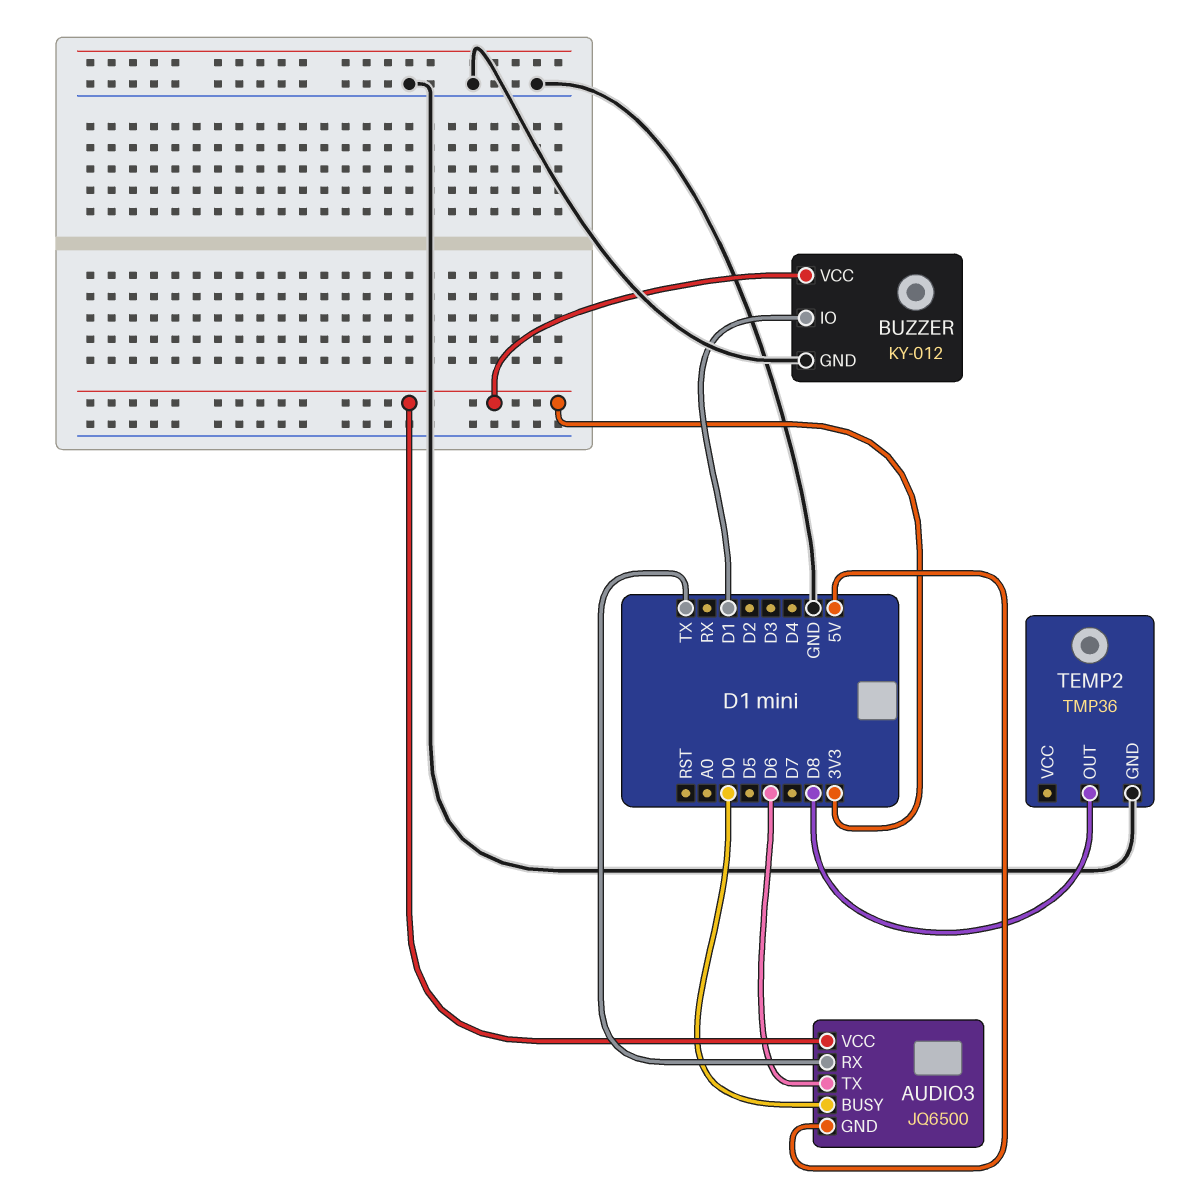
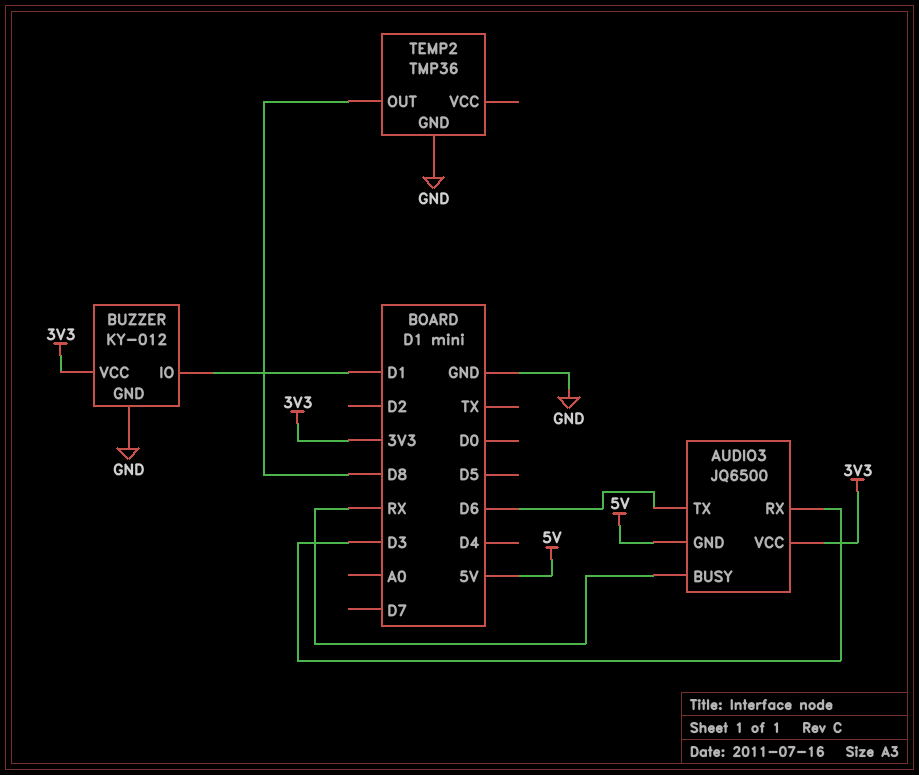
AUDIO3 pin BUSY: D0 -> RX
AUDIO3 pin RX: TX -> D3

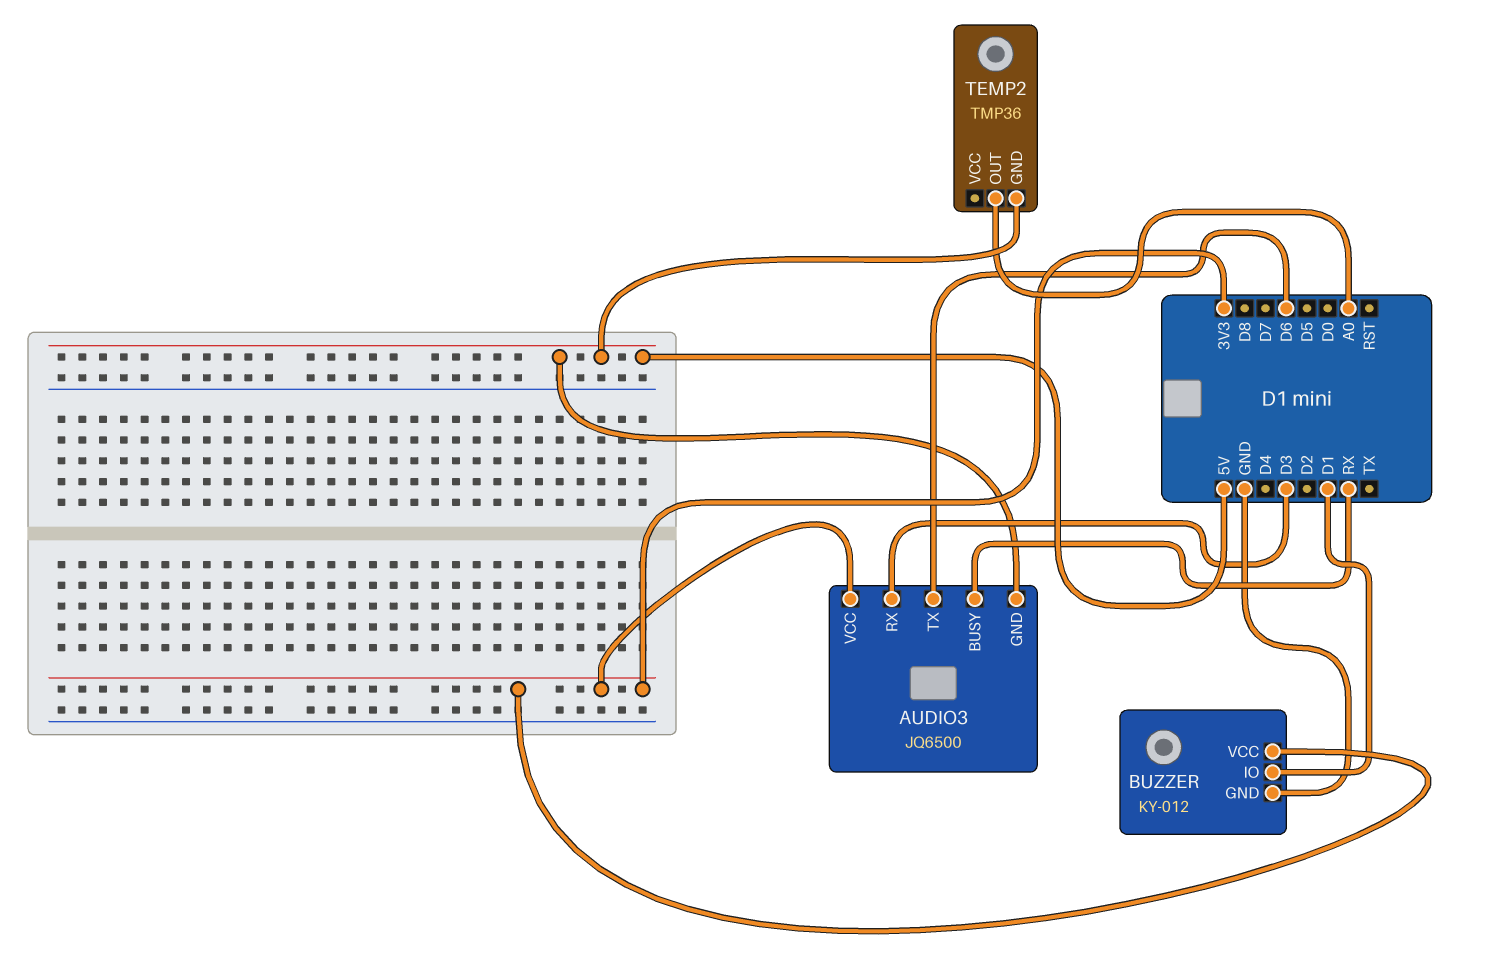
TEMP2 pin GND: GND -> 5V
TEMP2 pin OUT: D8 -> A0

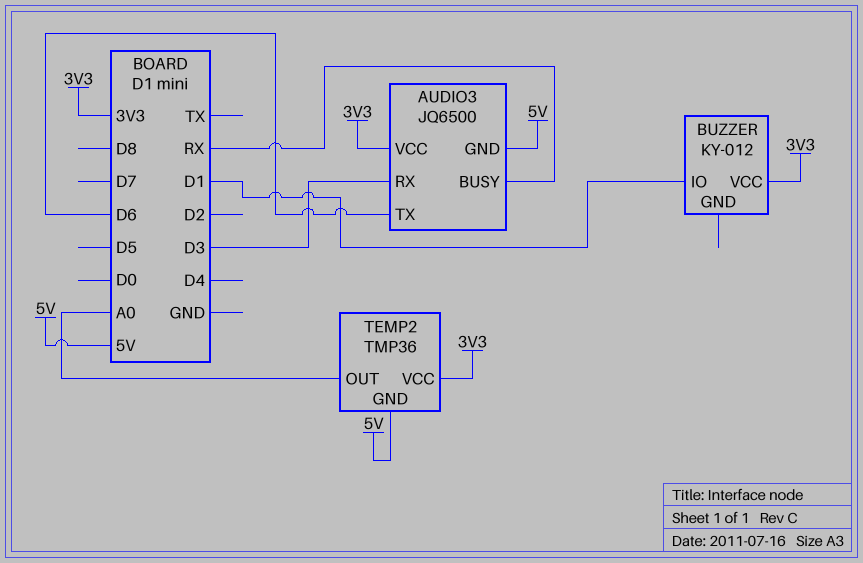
BUZZER pin GND: GND -> none
TEMP2 pin VCC: none -> 3V3

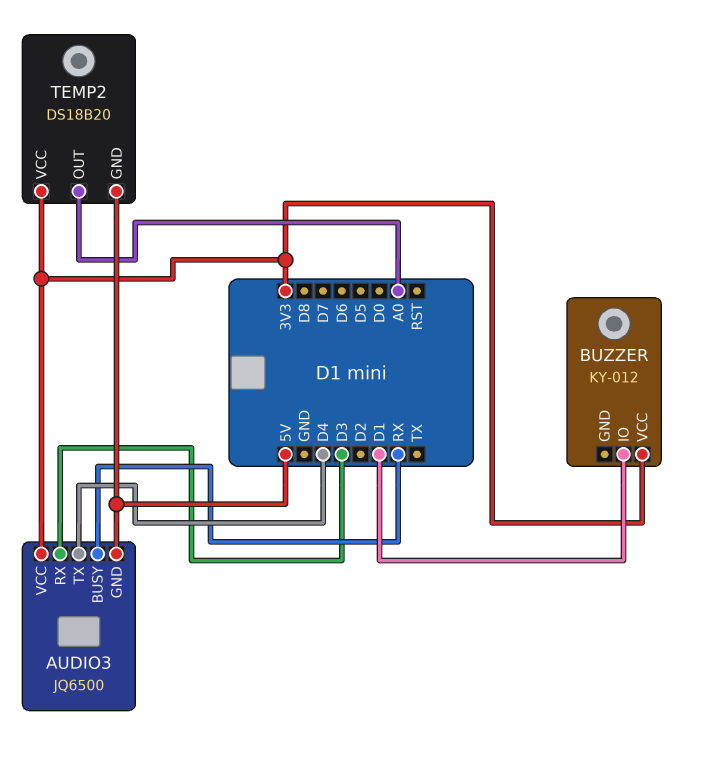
AUDIO3 pin TX: D6 -> D4
TEMP2: TMP36 -> DS18B20

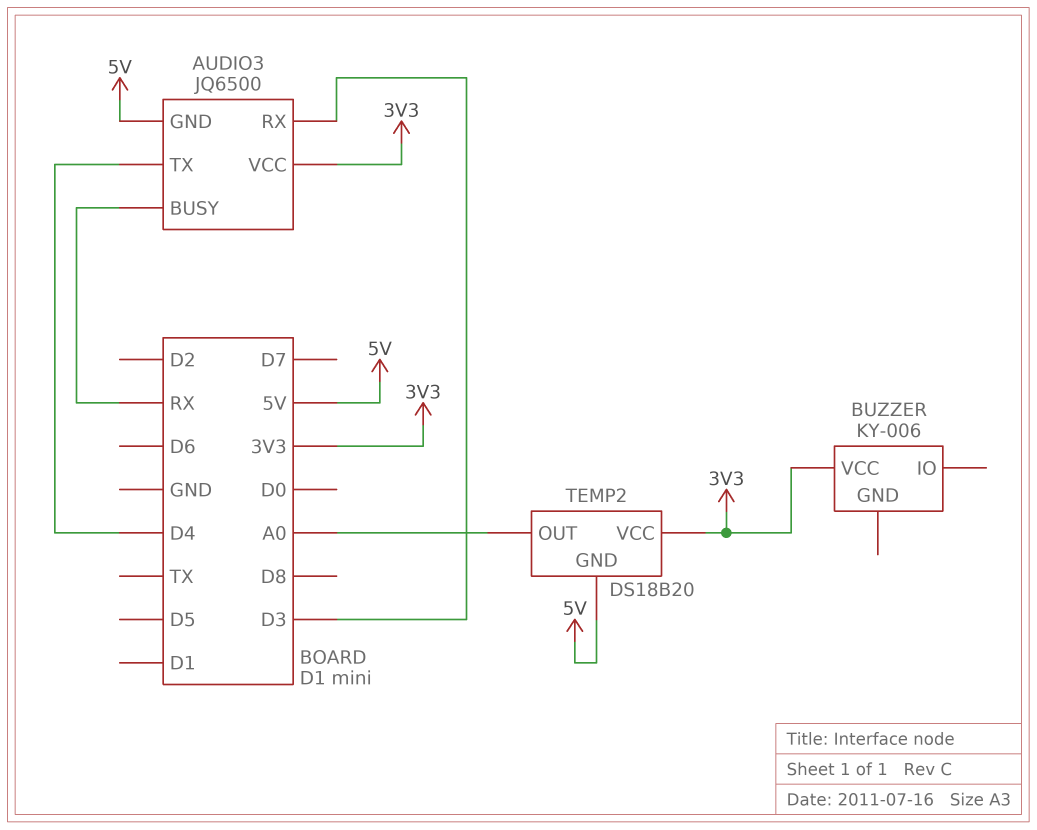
BUZZER: KY-012 -> KY-006
BUZZER pin IO: D1 -> none

